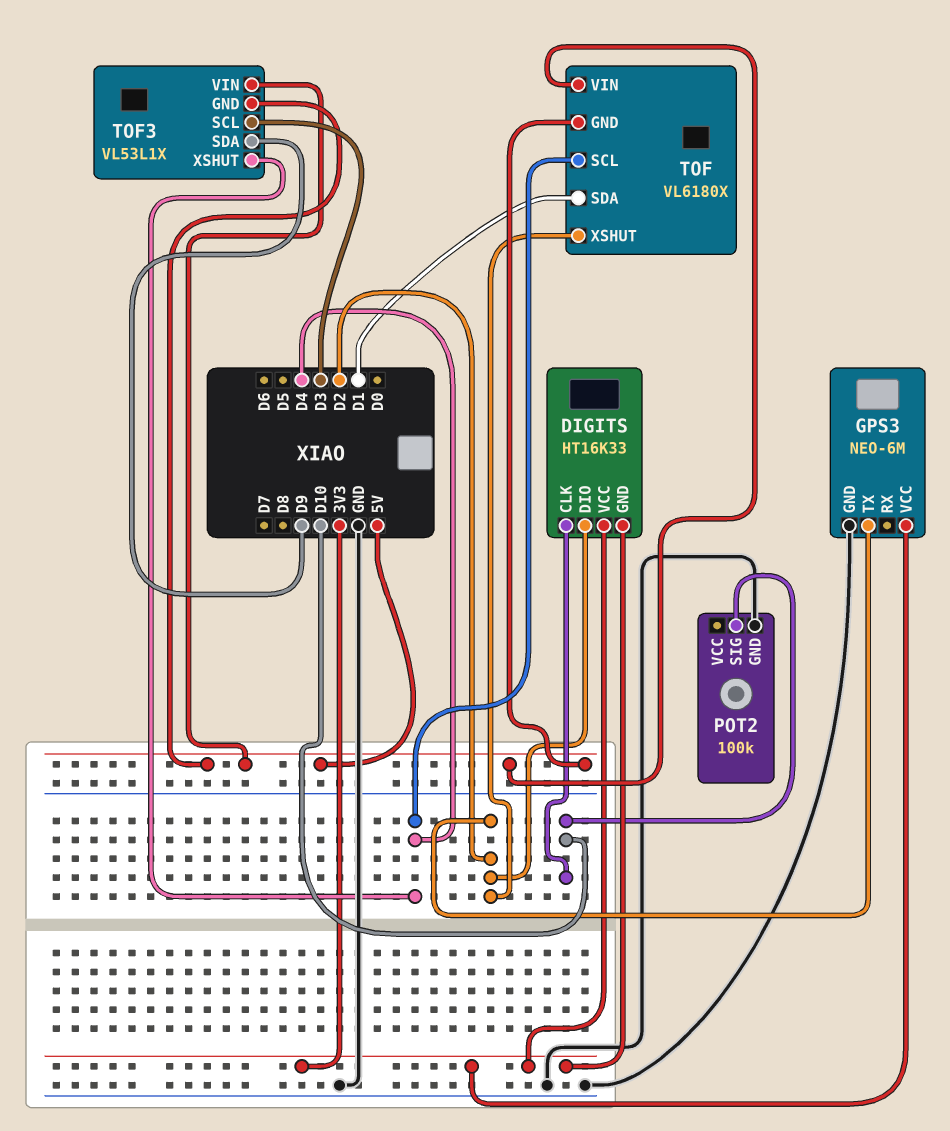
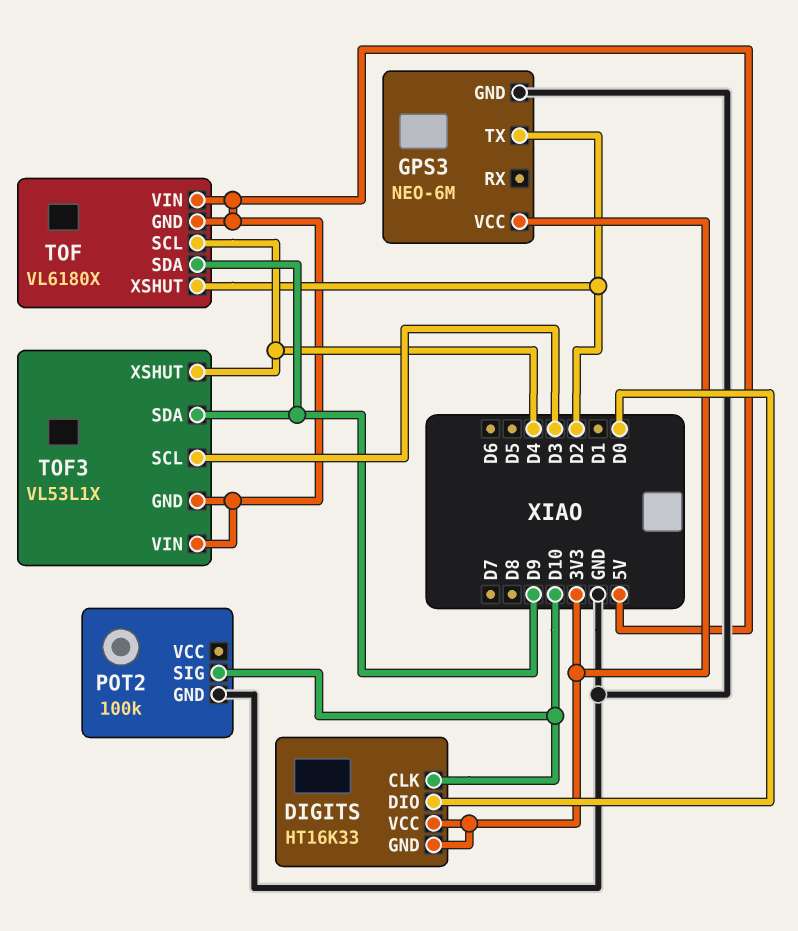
DIGITS pin DIO: D2 -> D0
TOF pin SDA: D1 -> D9

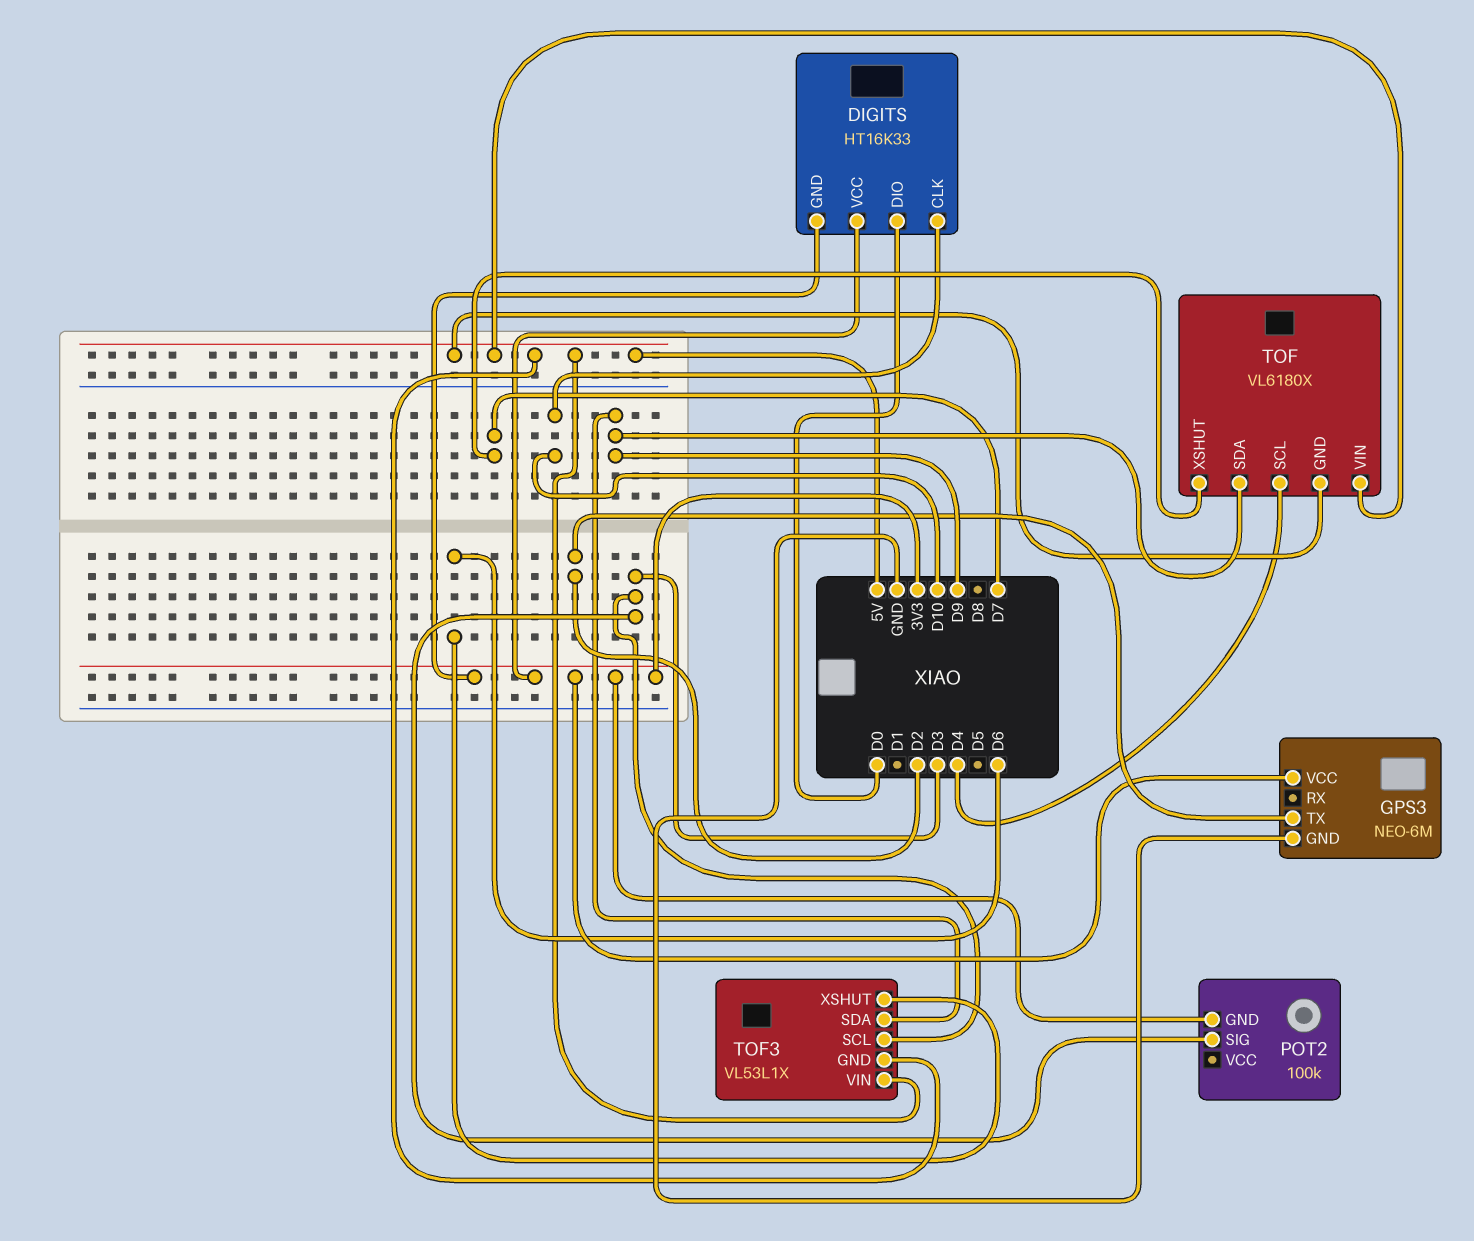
POT2 pin GND: GND -> 3V3
POT2 pin SIG: D10 -> D3
TOF pin XSHUT: D2 -> D7
TOF3 pin XSHUT: D4 -> D6

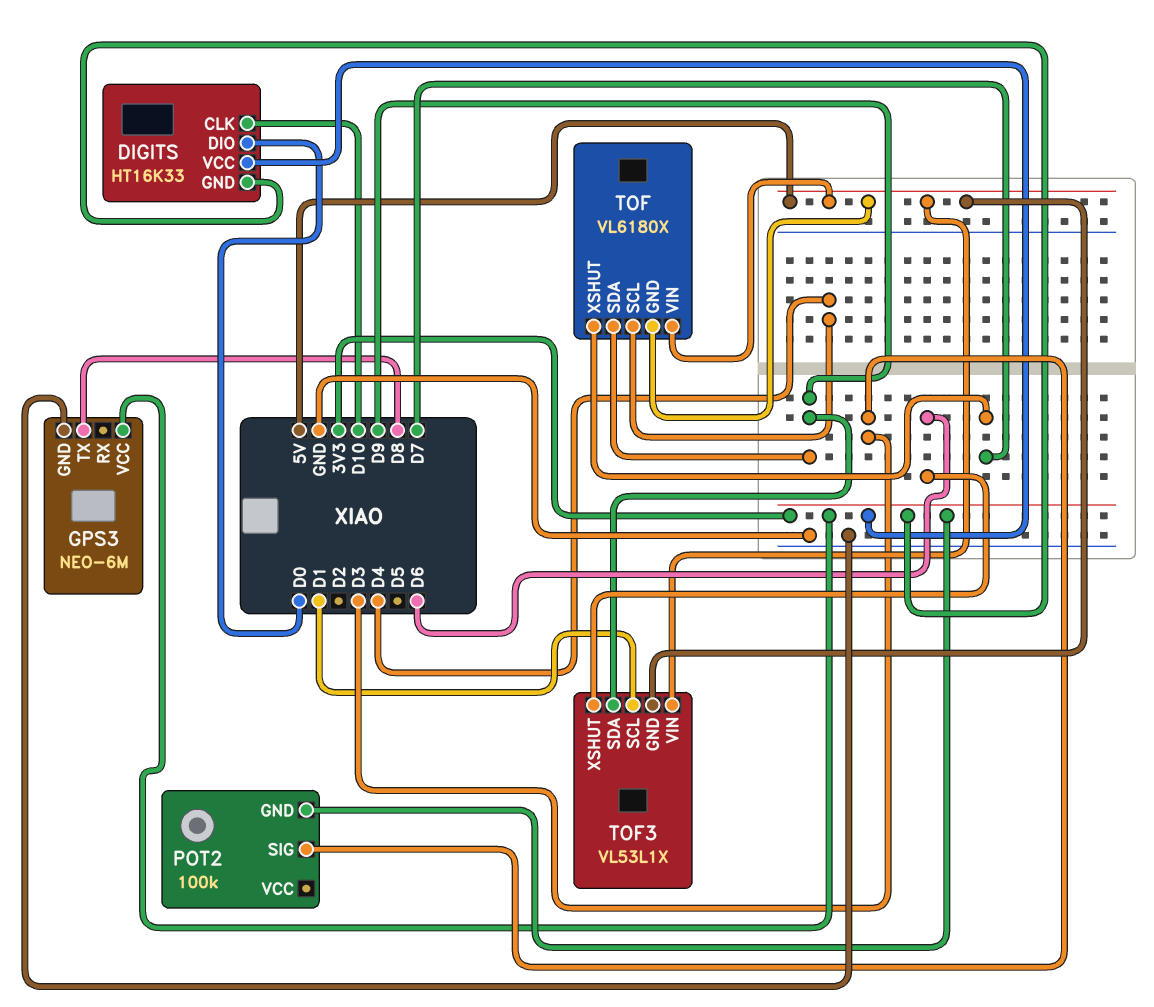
GPS3 pin TX: D2 -> D8
TOF3 pin SCL: D3 -> D1

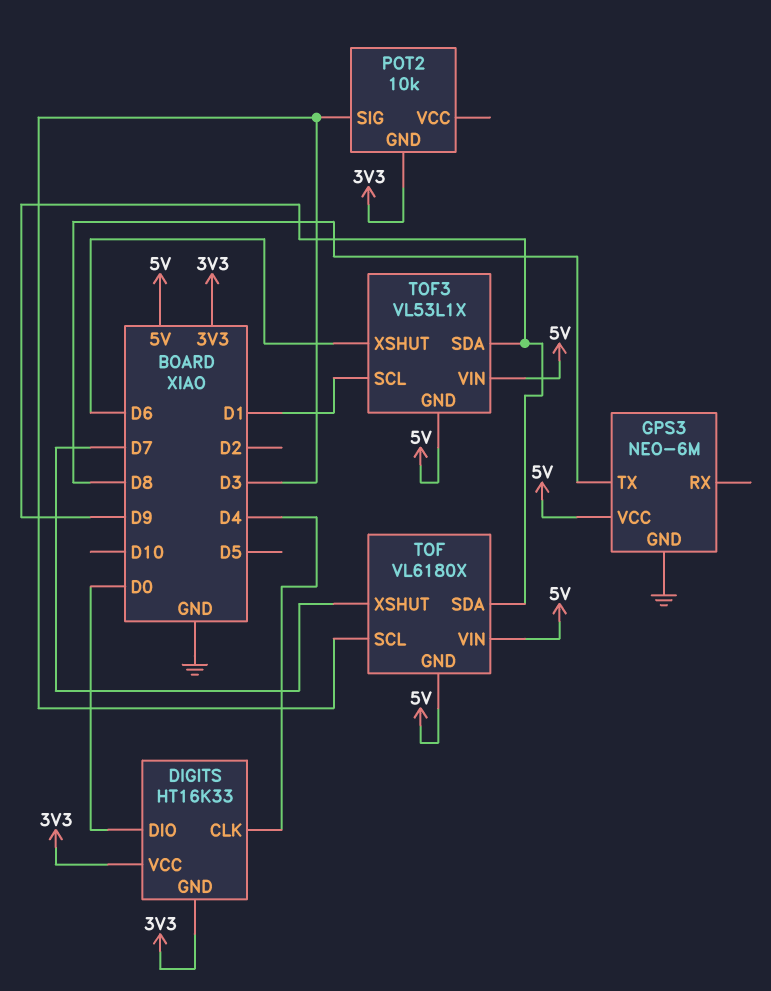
DIGITS pin CLK: D10 -> D4
GPS3 pin VCC: 3V3 -> 5V
POT2: 100k -> 10k
TOF pin SCL: D4 -> D3

